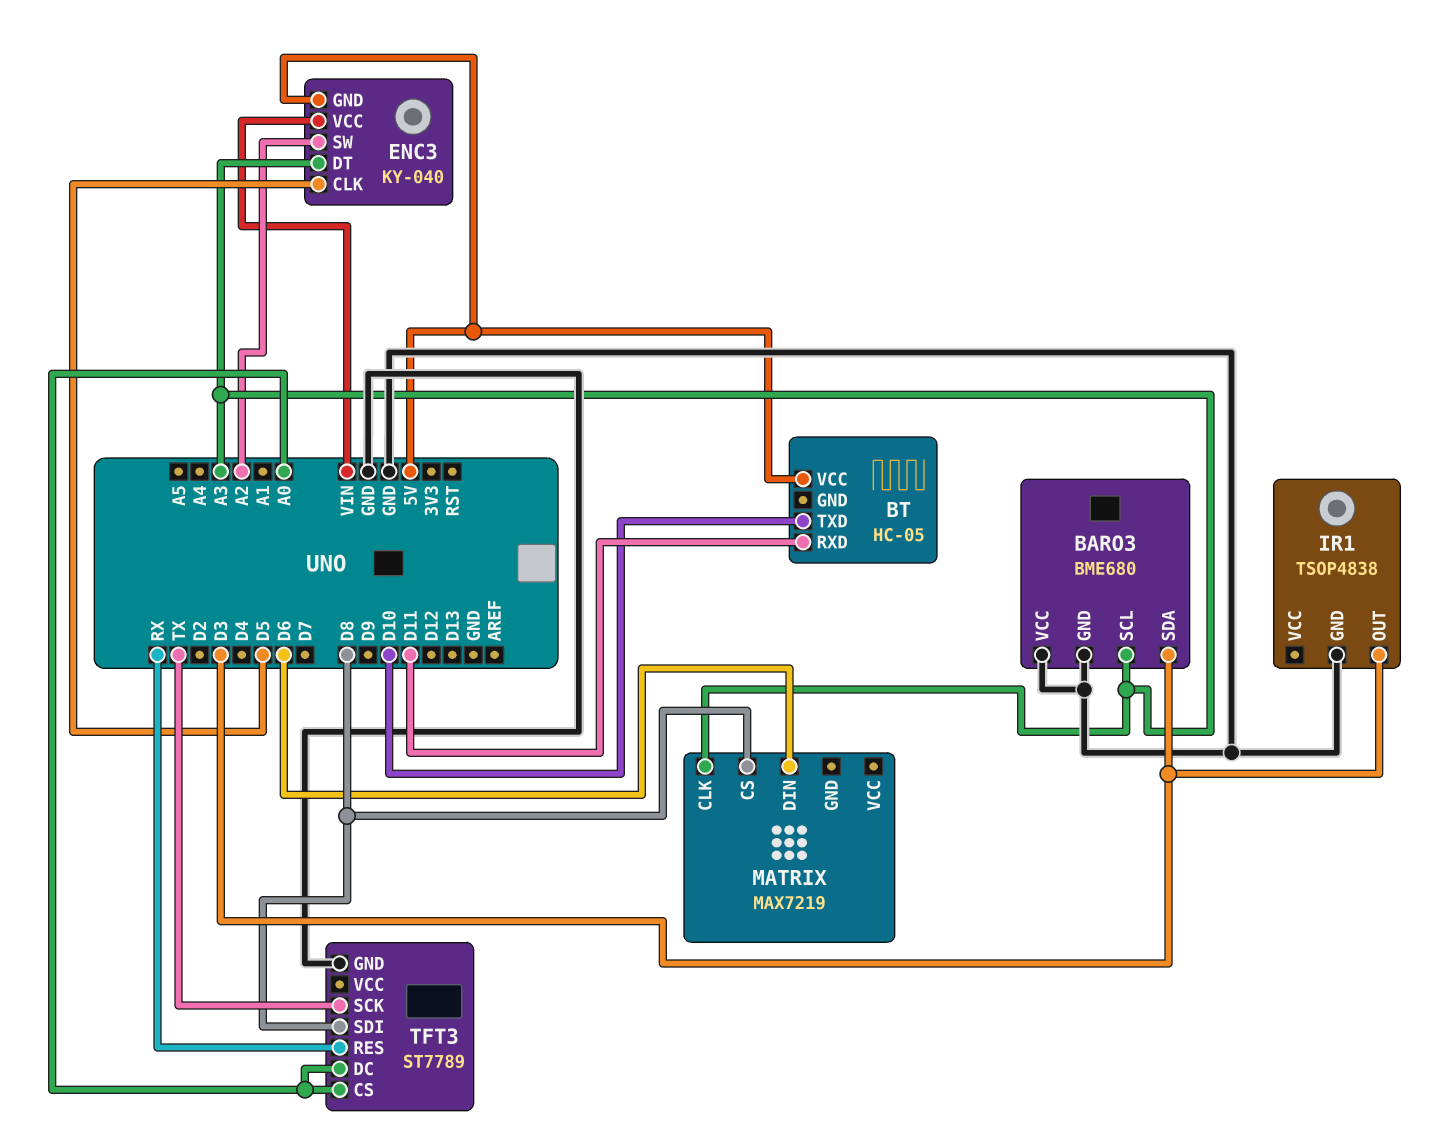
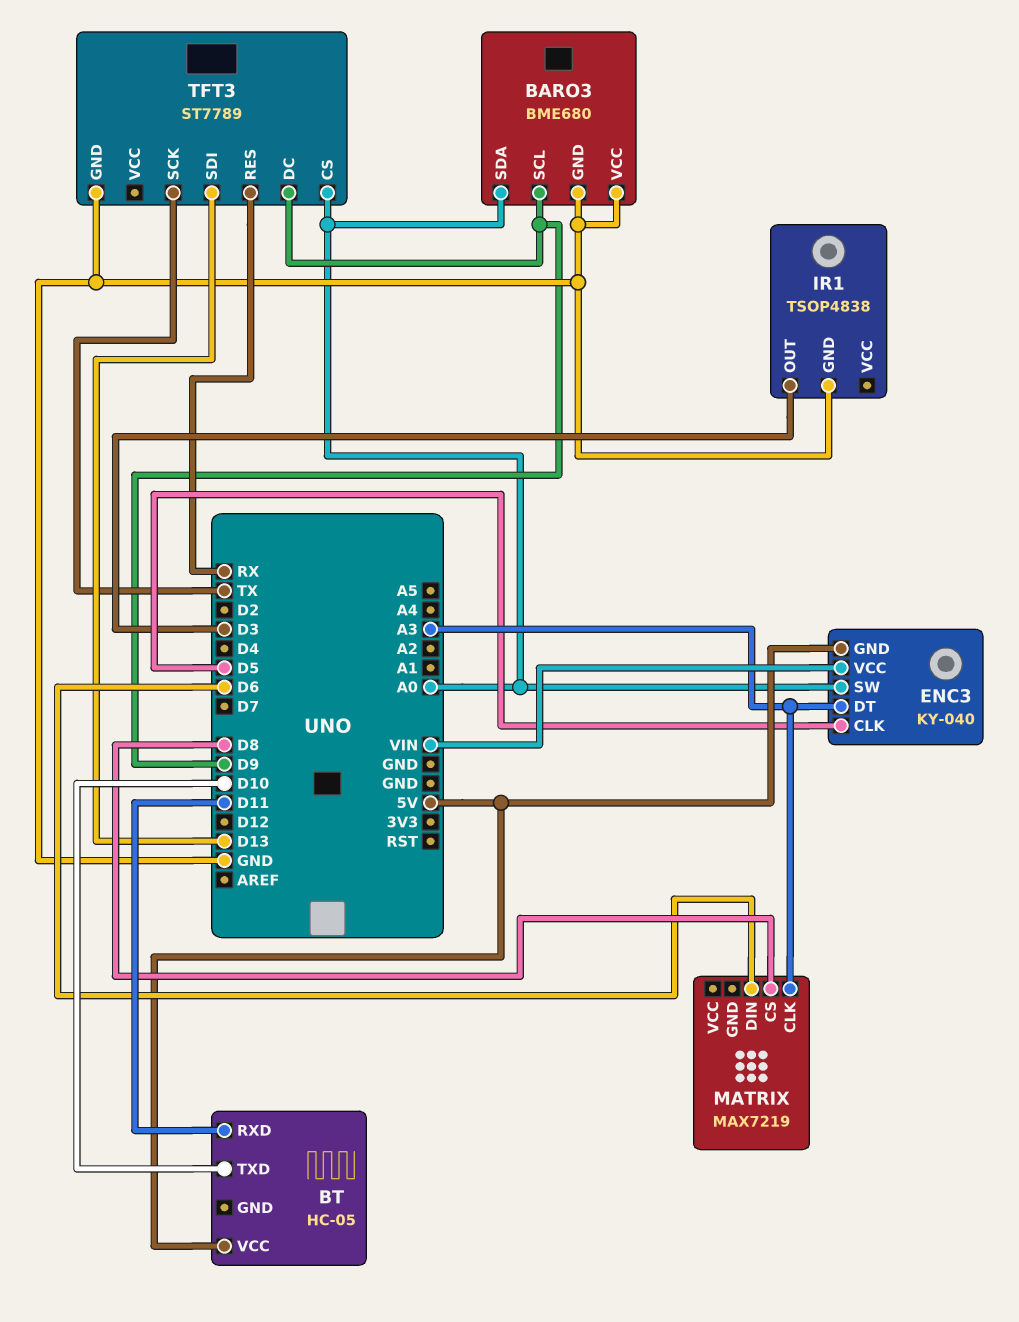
BARO3 pin SCL: A3 -> D9
BARO3 pin SDA: D3 -> A0
ENC3 pin SW: A2 -> A0
TFT3 pin DC: A0 -> D9
TFT3 pin SDI: D8 -> D13

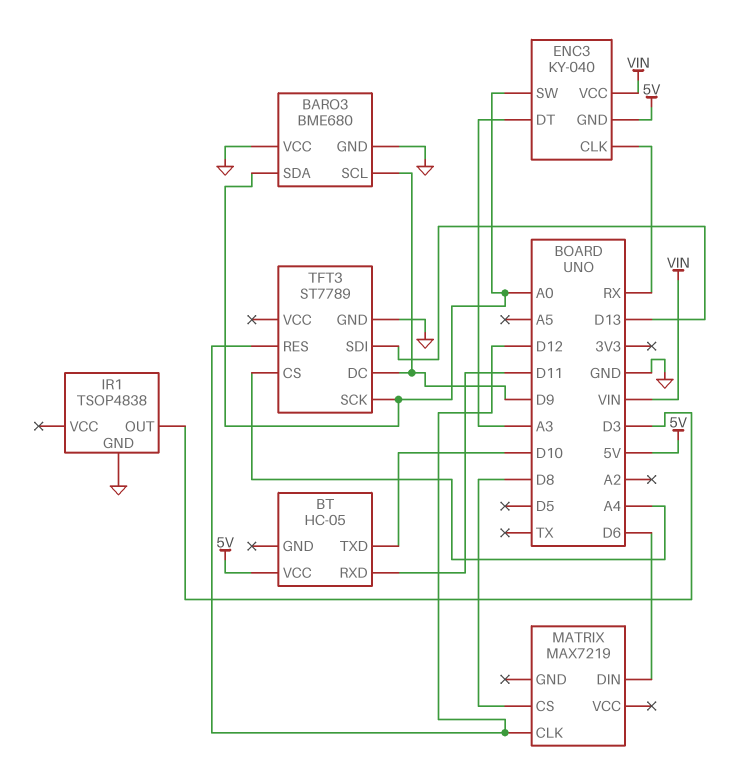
ENC3 pin CLK: D5 -> RX
MATRIX pin CLK: A3 -> D12
TFT3 pin CS: A0 -> A4
TFT3 pin RES: RX -> D12
TFT3 pin SCK: TX -> A0

